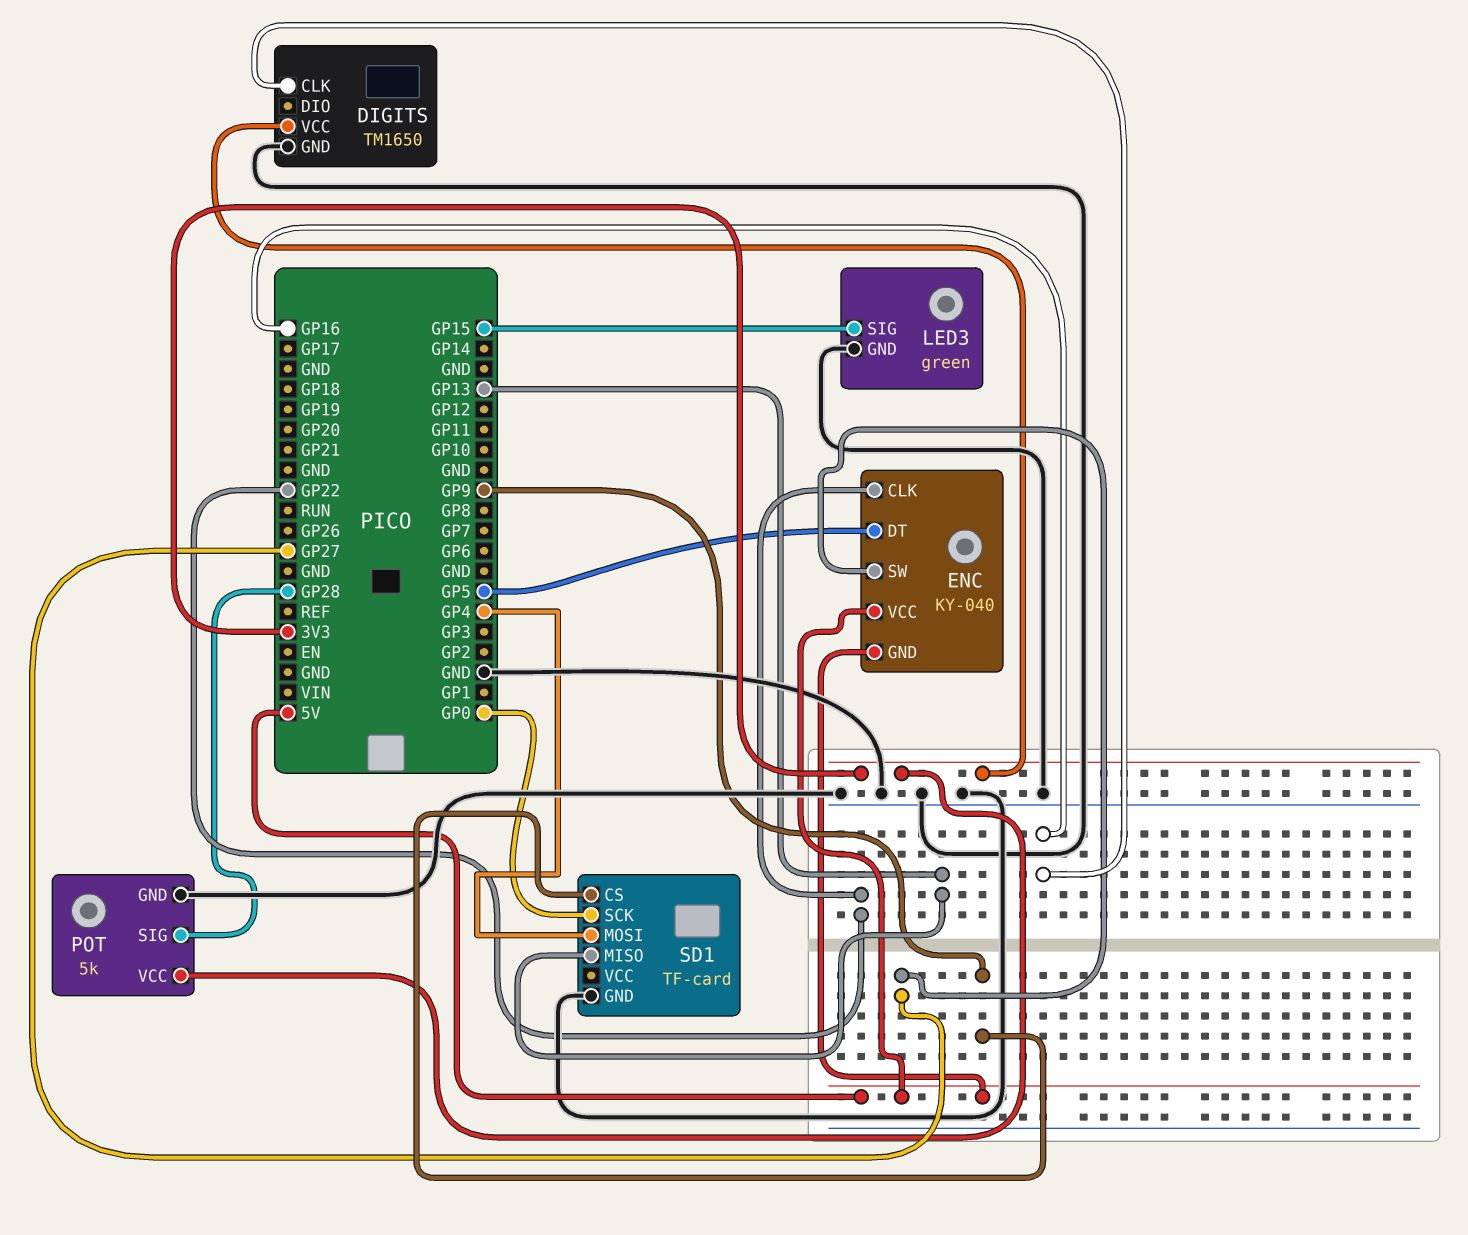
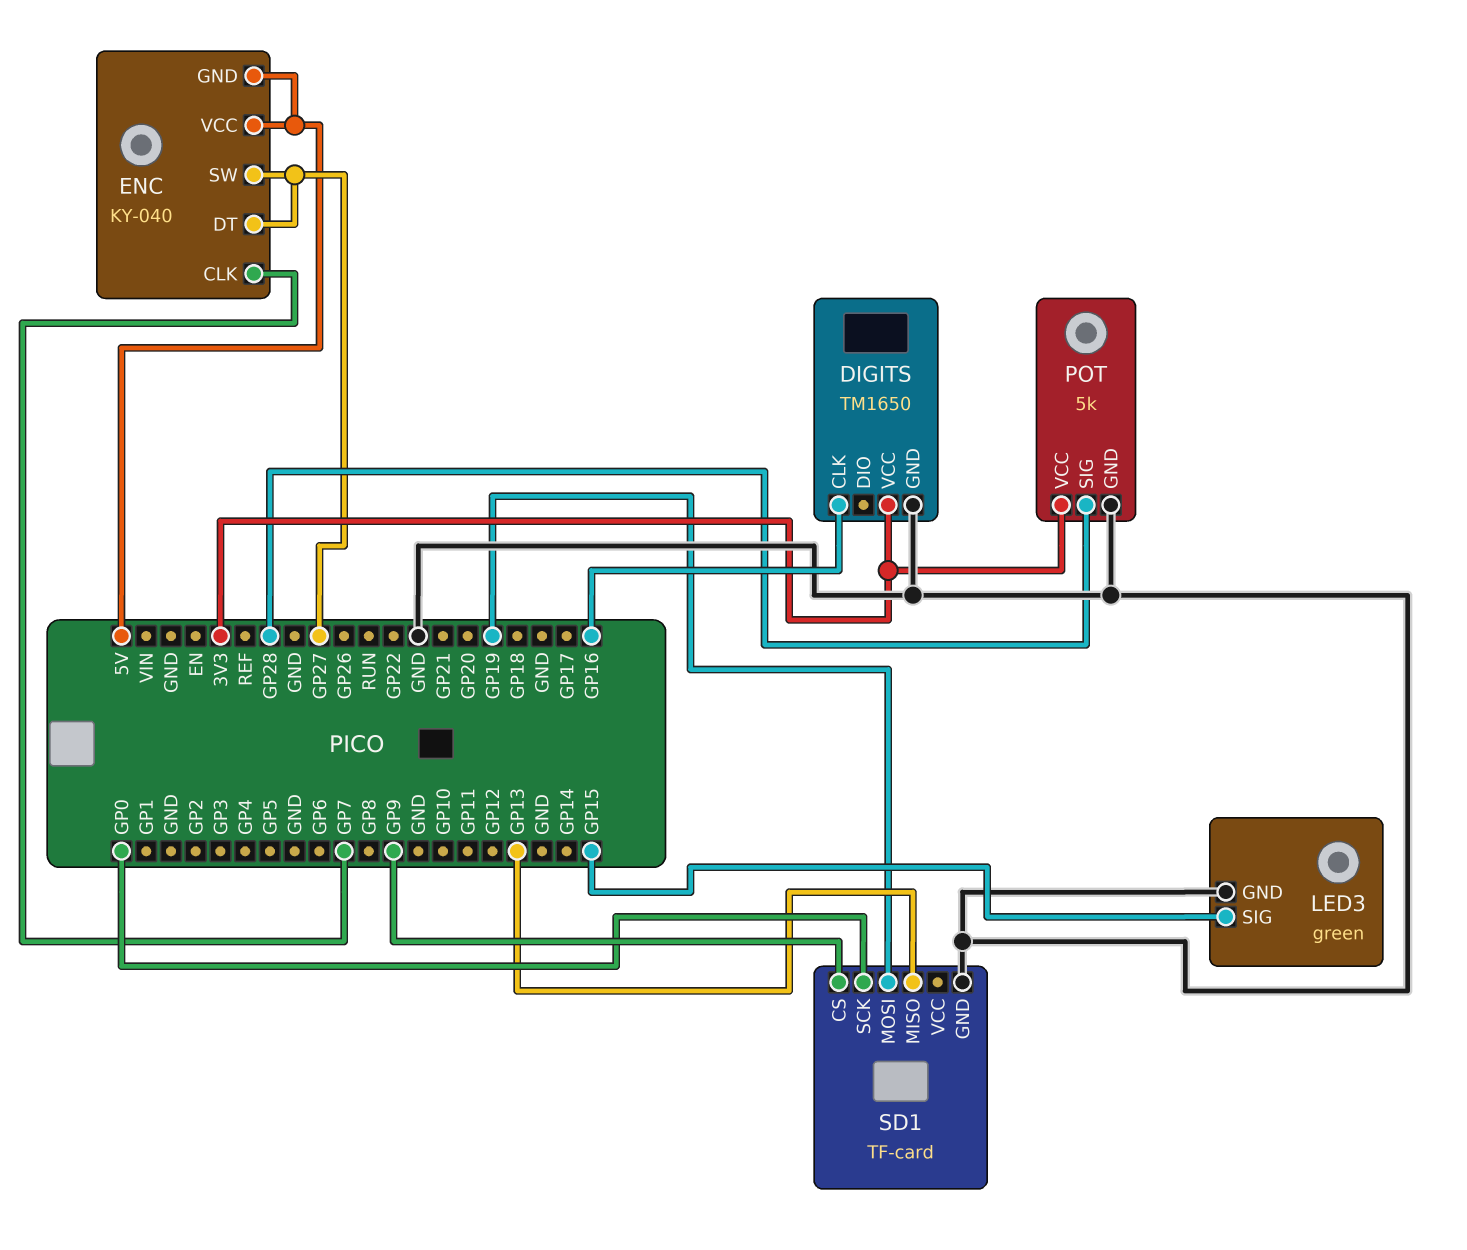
ENC pin CLK: GP22 -> GP7
ENC pin DT: GP5 -> GP27
SD1 pin MOSI: GP4 -> GP19

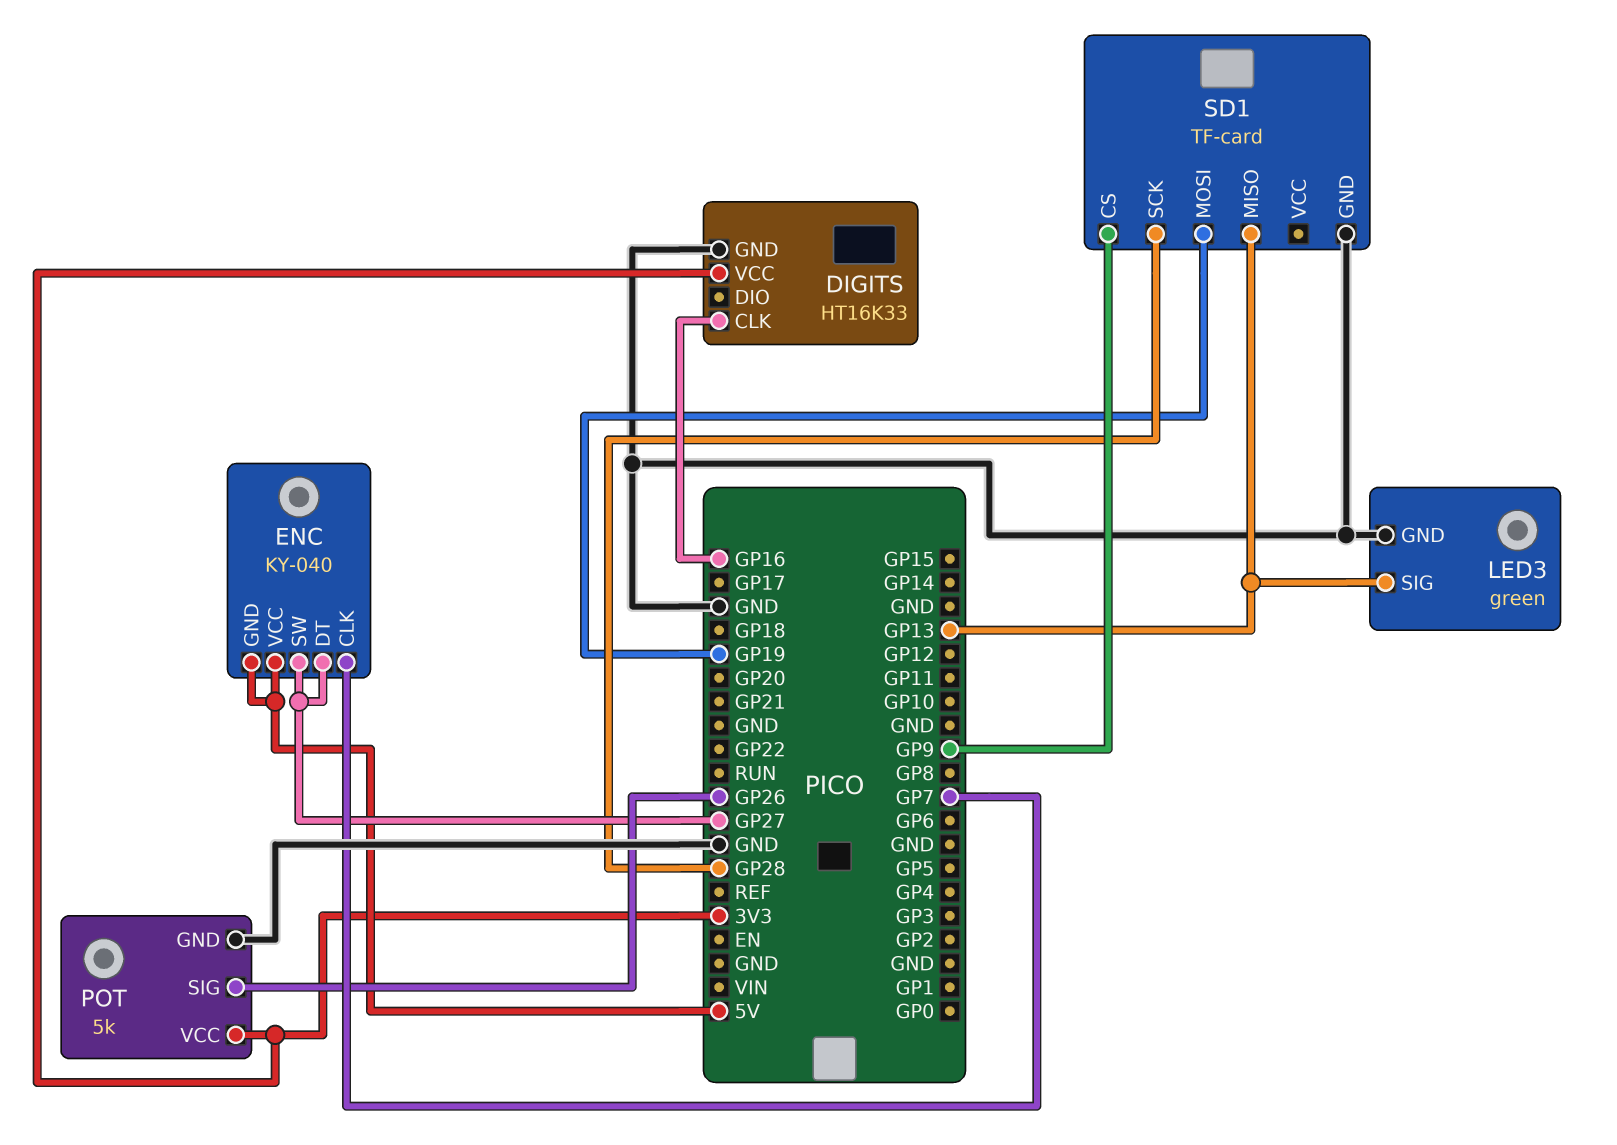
DIGITS: TM1650 -> HT16K33
LED3 pin SIG: GP15 -> GP13
POT pin SIG: GP28 -> GP26
SD1 pin SCK: GP0 -> GP28

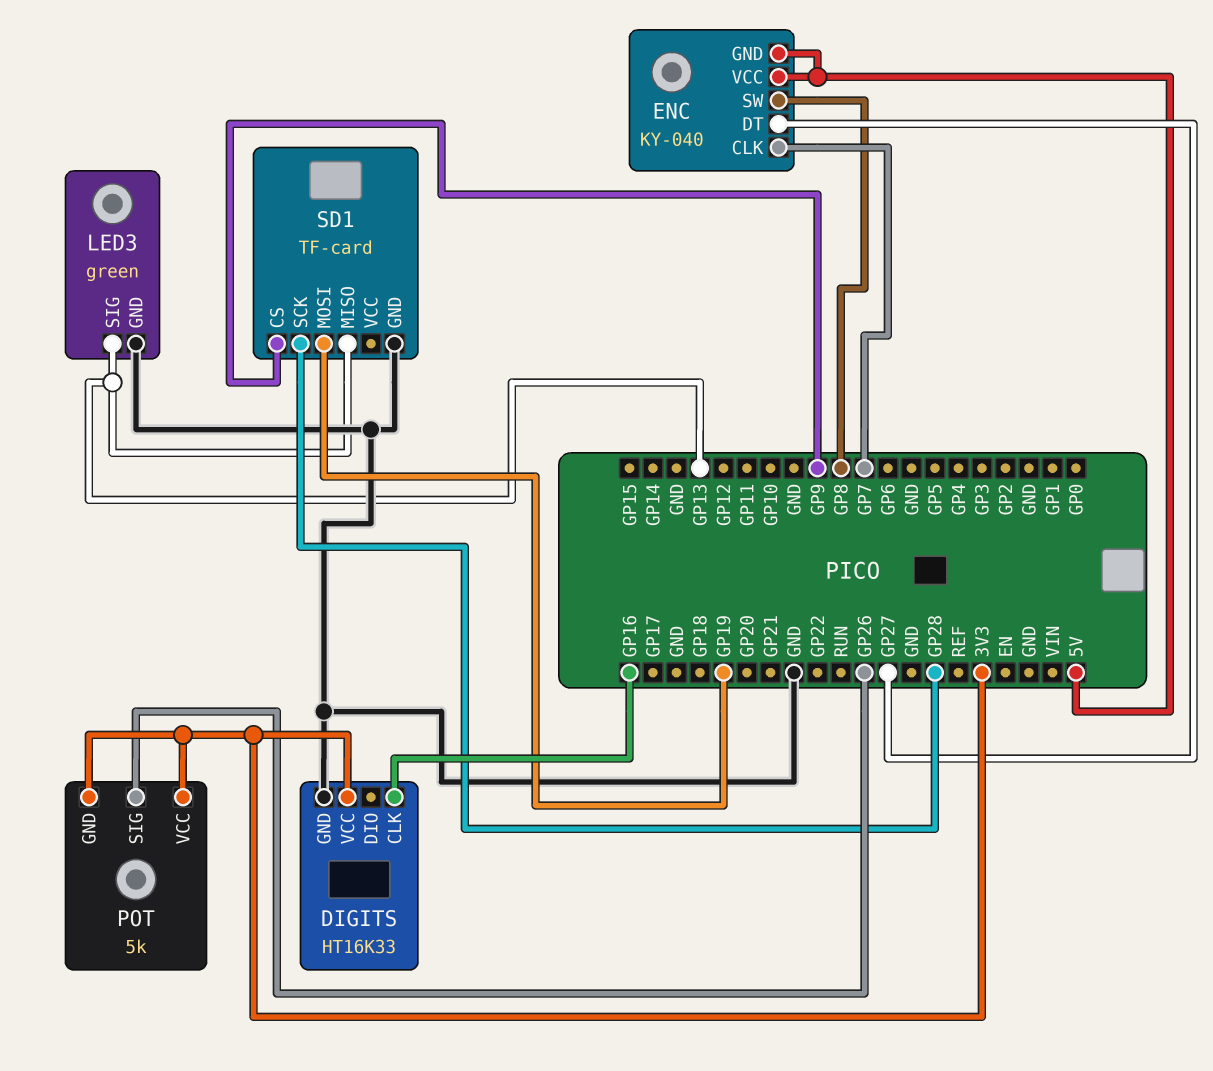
ENC pin SW: GP27 -> GP8
POT pin GND: GND -> 3V3

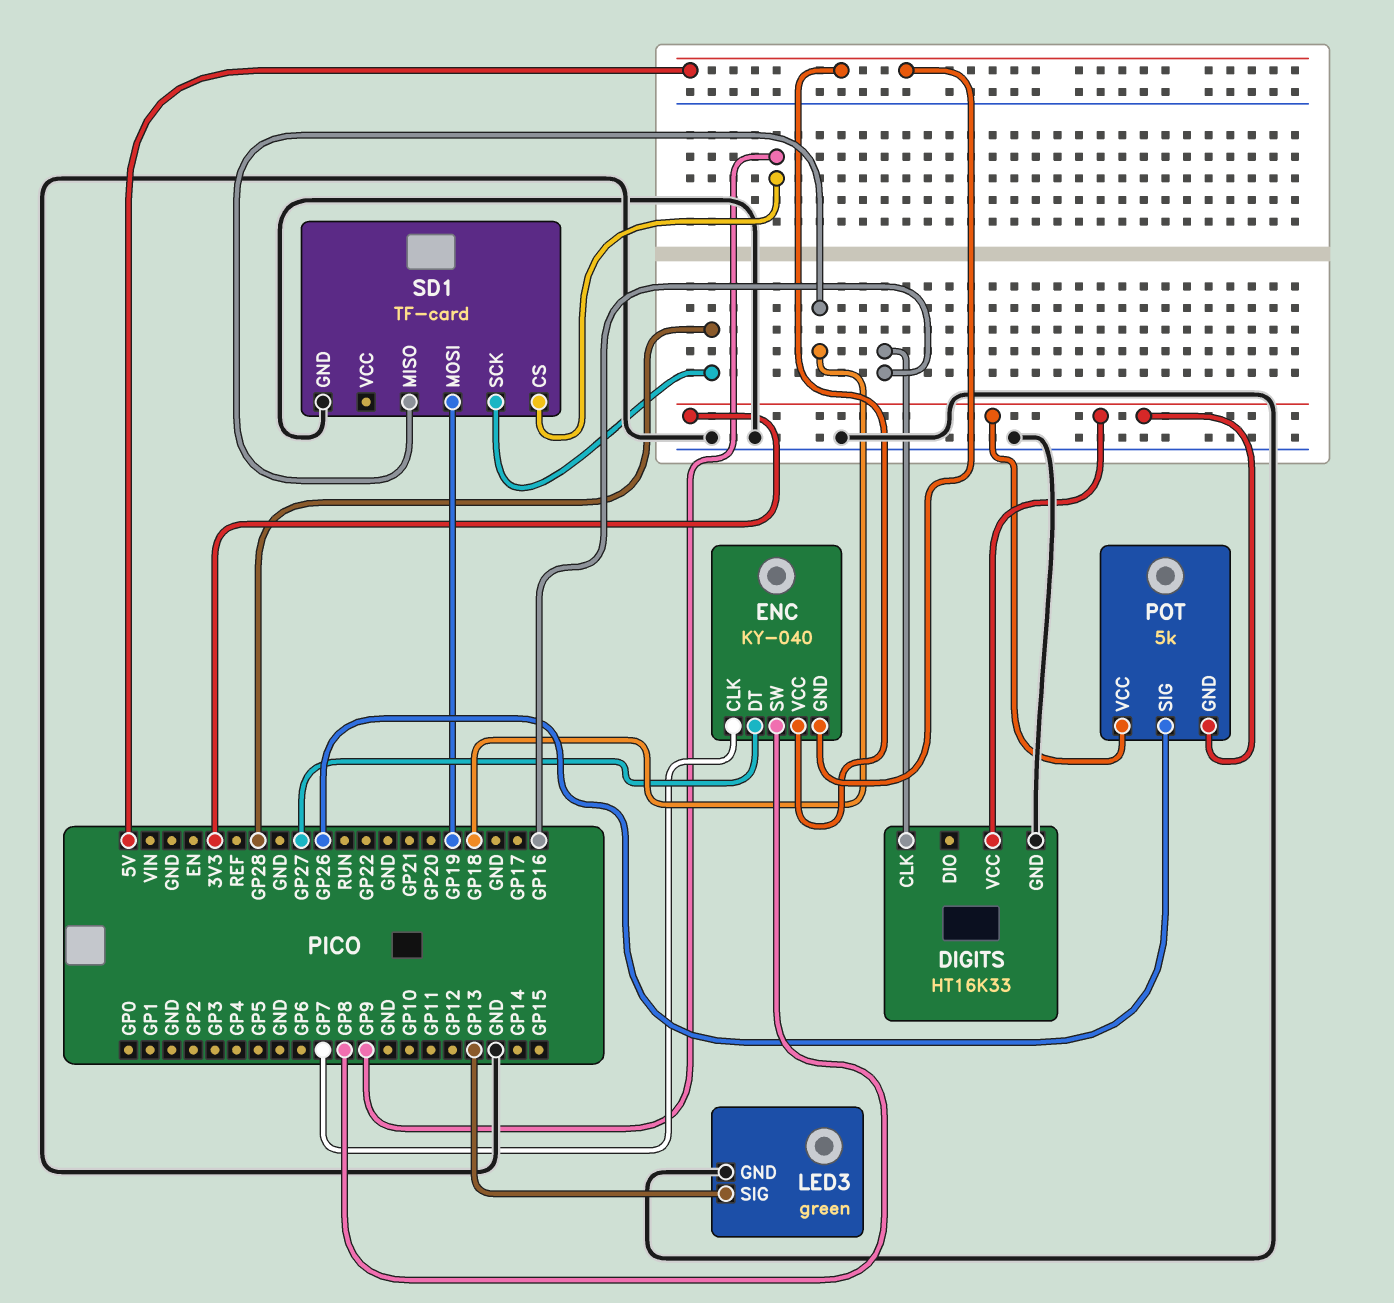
SD1 pin MISO: GP13 -> GP18

